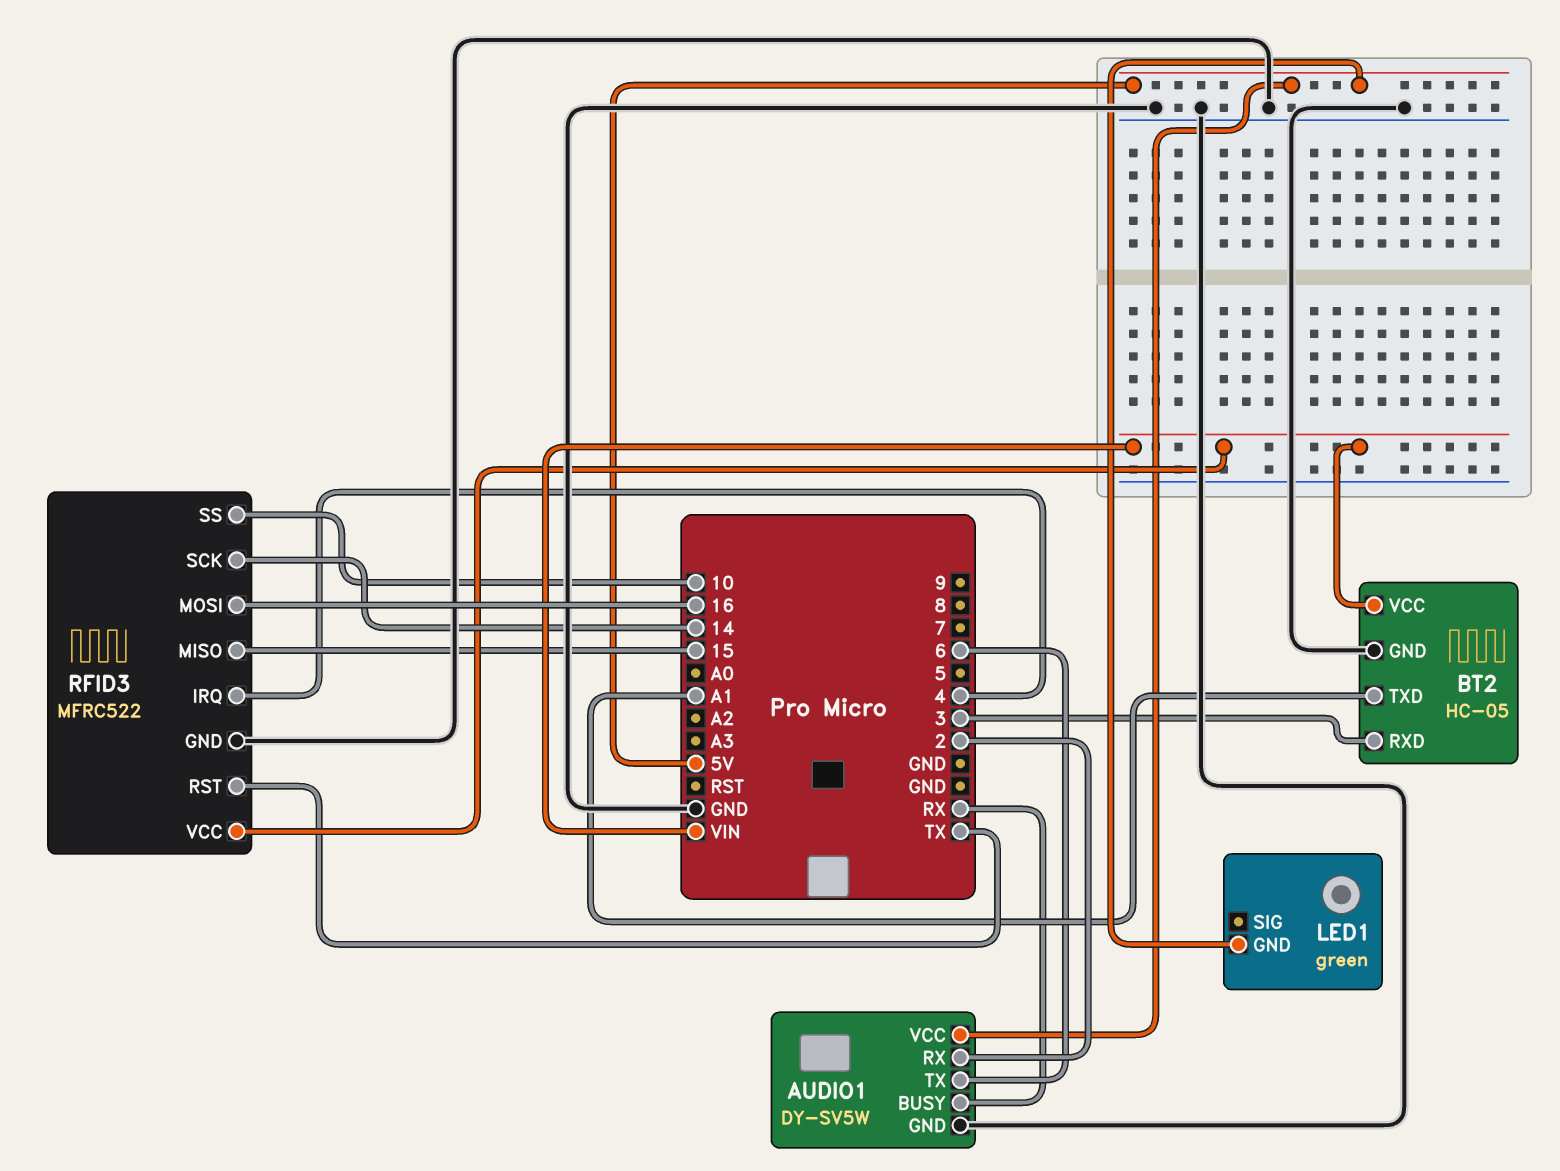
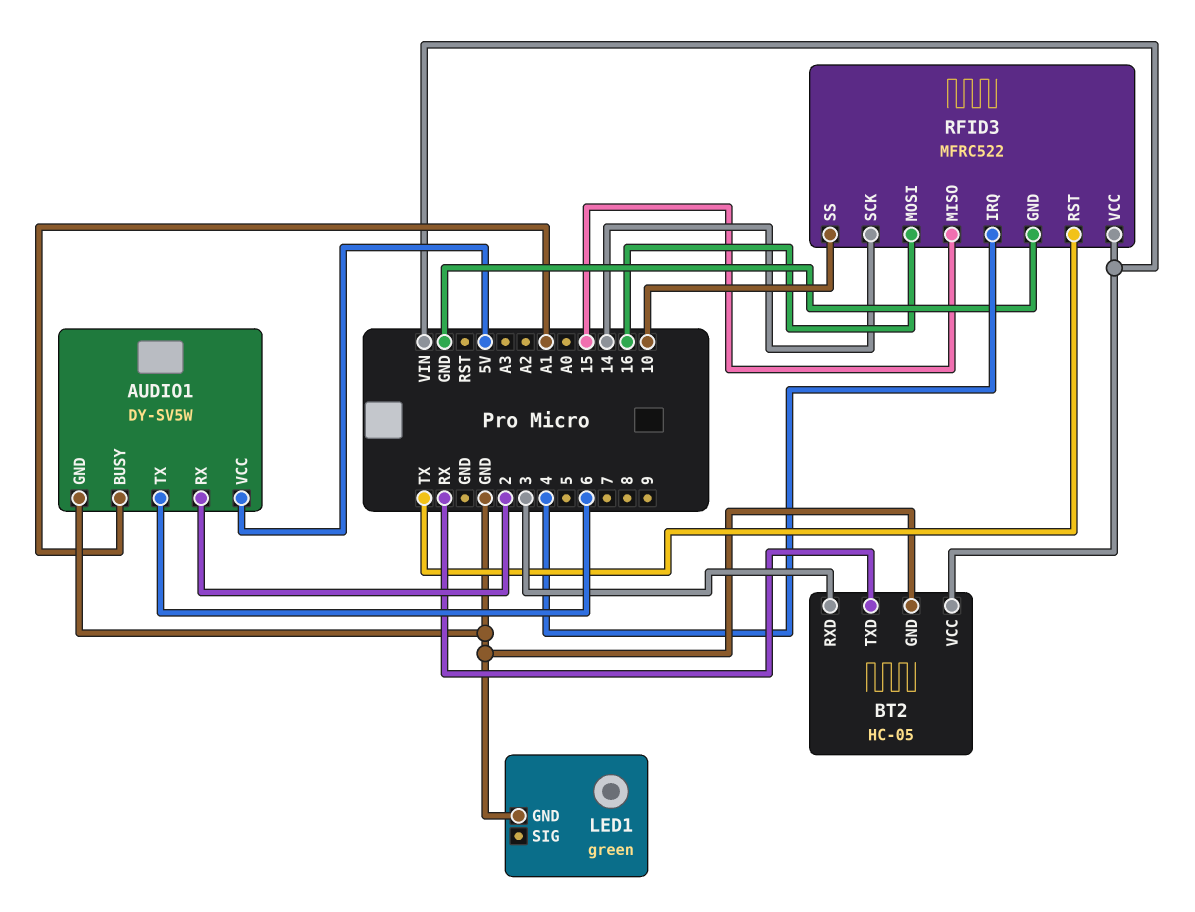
AUDIO1 pin BUSY: RX -> A1
BT2 pin TXD: A1 -> RX
LED1 pin GND: 5V -> GND

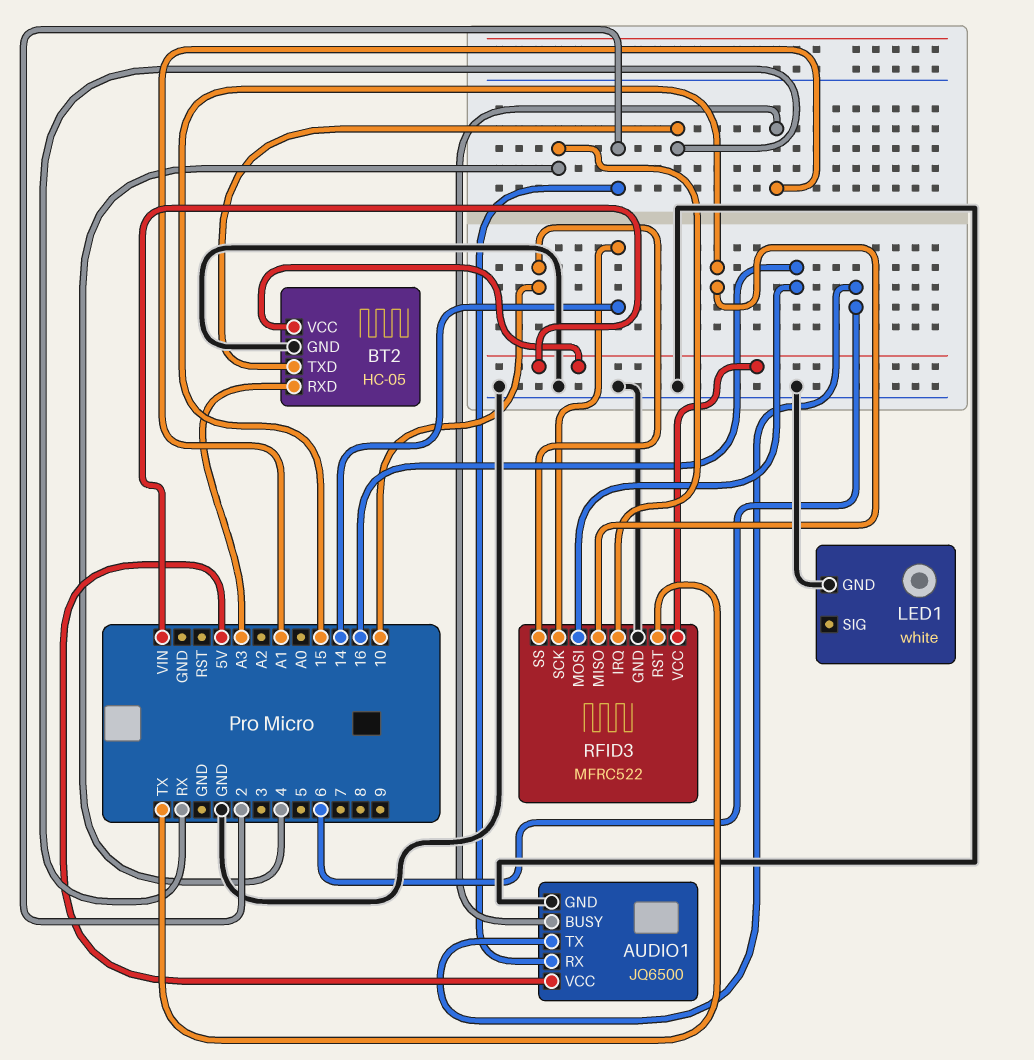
AUDIO1: DY-SV5W -> JQ6500
BT2 pin RXD: 3 -> A3
LED1: green -> white

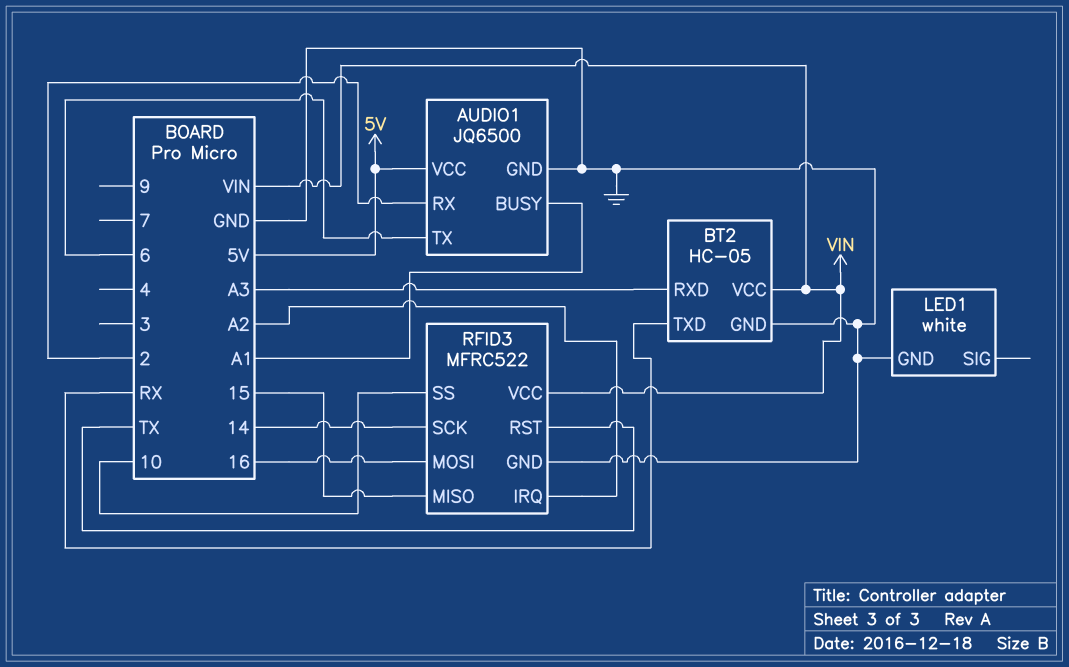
RFID3 pin IRQ: 4 -> A2

